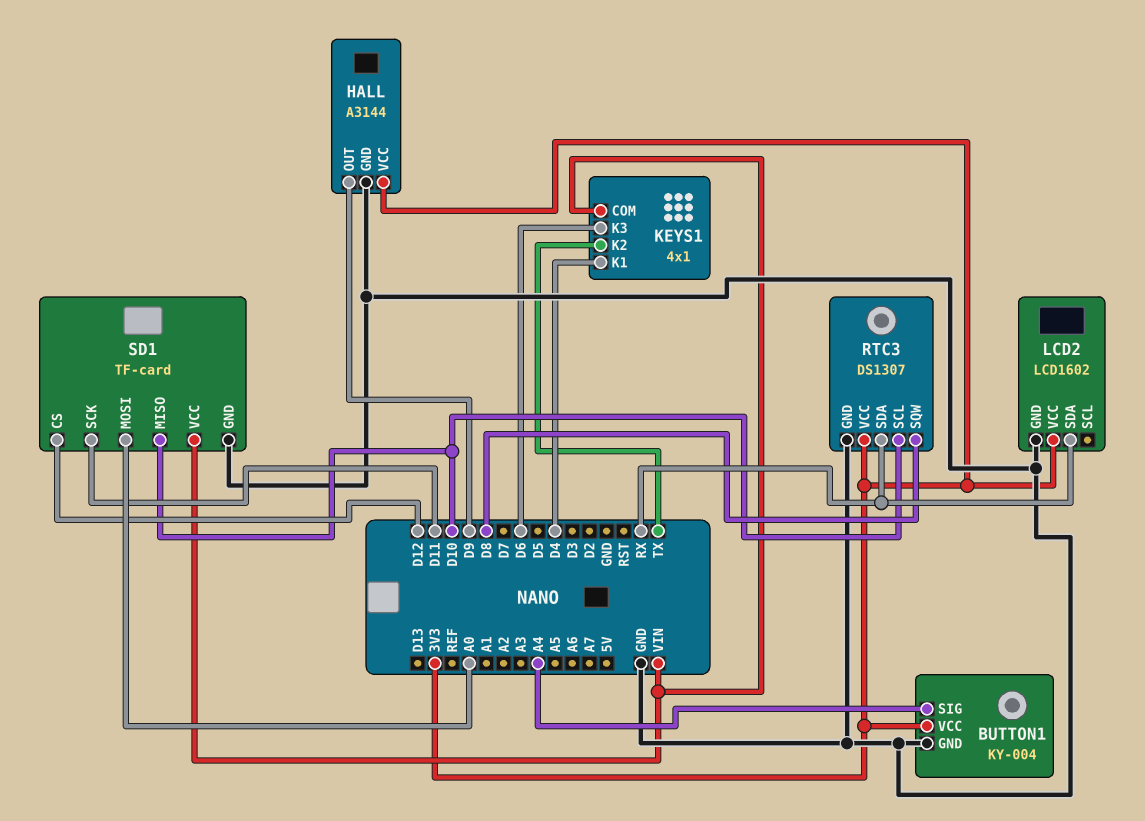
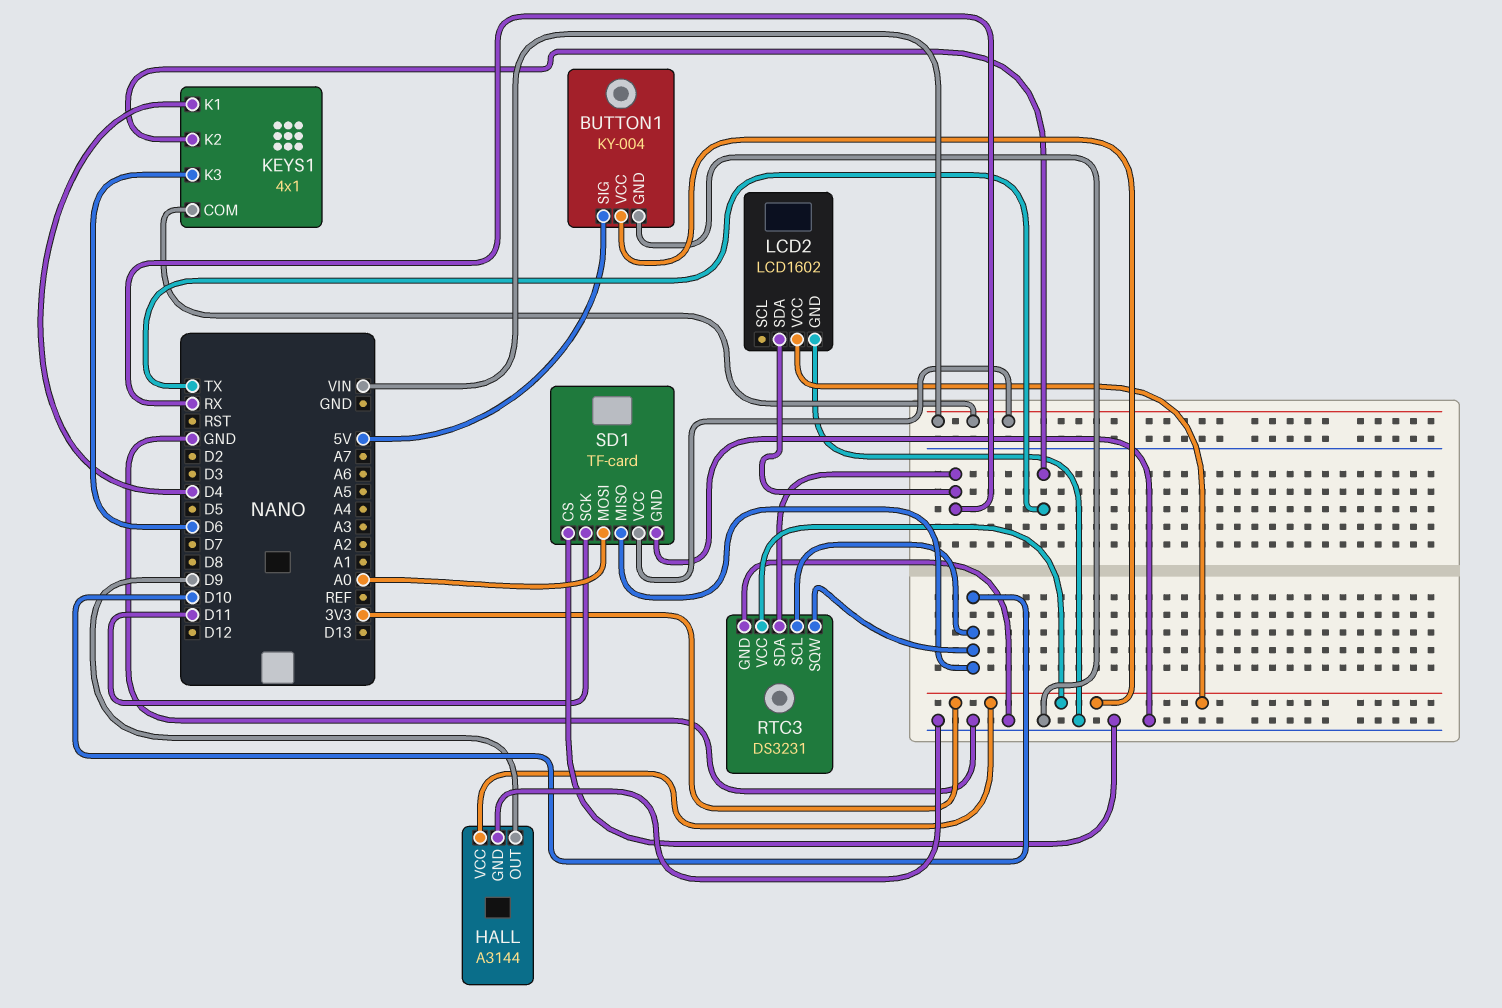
BUTTON1 pin SIG: A4 -> 5V
RTC3: DS1307 -> DS3231
RTC3 pin SQW: D8 -> D10
SD1 pin CS: D12 -> GND

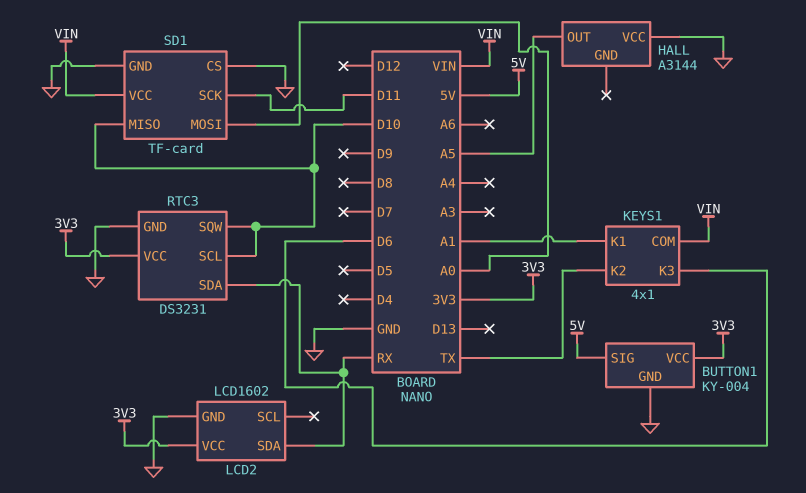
HALL pin GND: GND -> none
HALL pin OUT: D9 -> A5
HALL pin VCC: 3V3 -> GND
KEYS1 pin K1: D4 -> A1

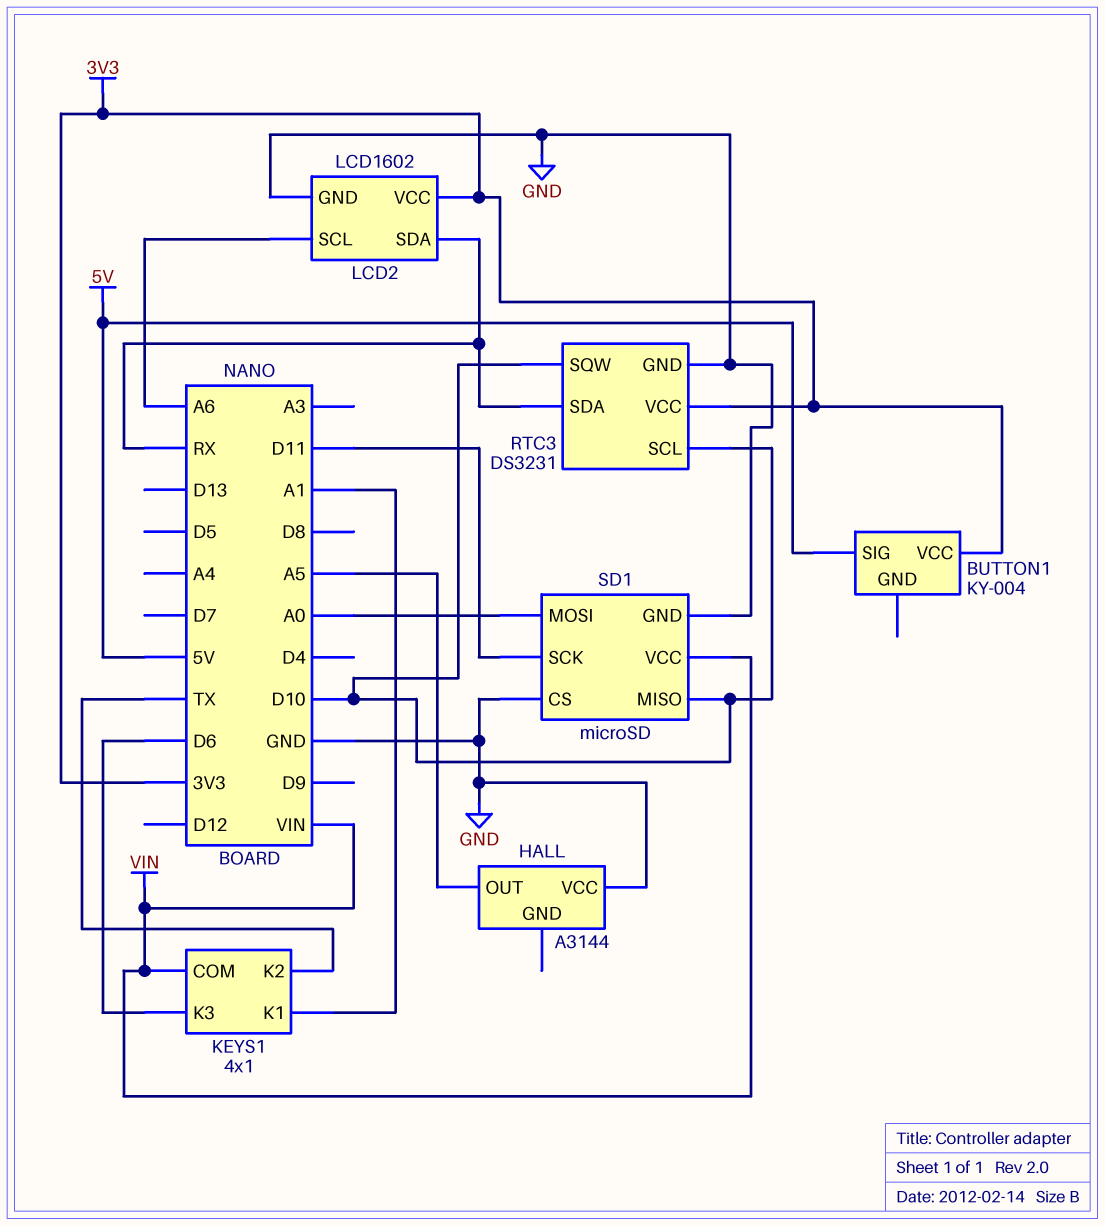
BUTTON1 pin GND: GND -> none
LCD2 pin SCL: none -> A6
SD1: TF-card -> microSD

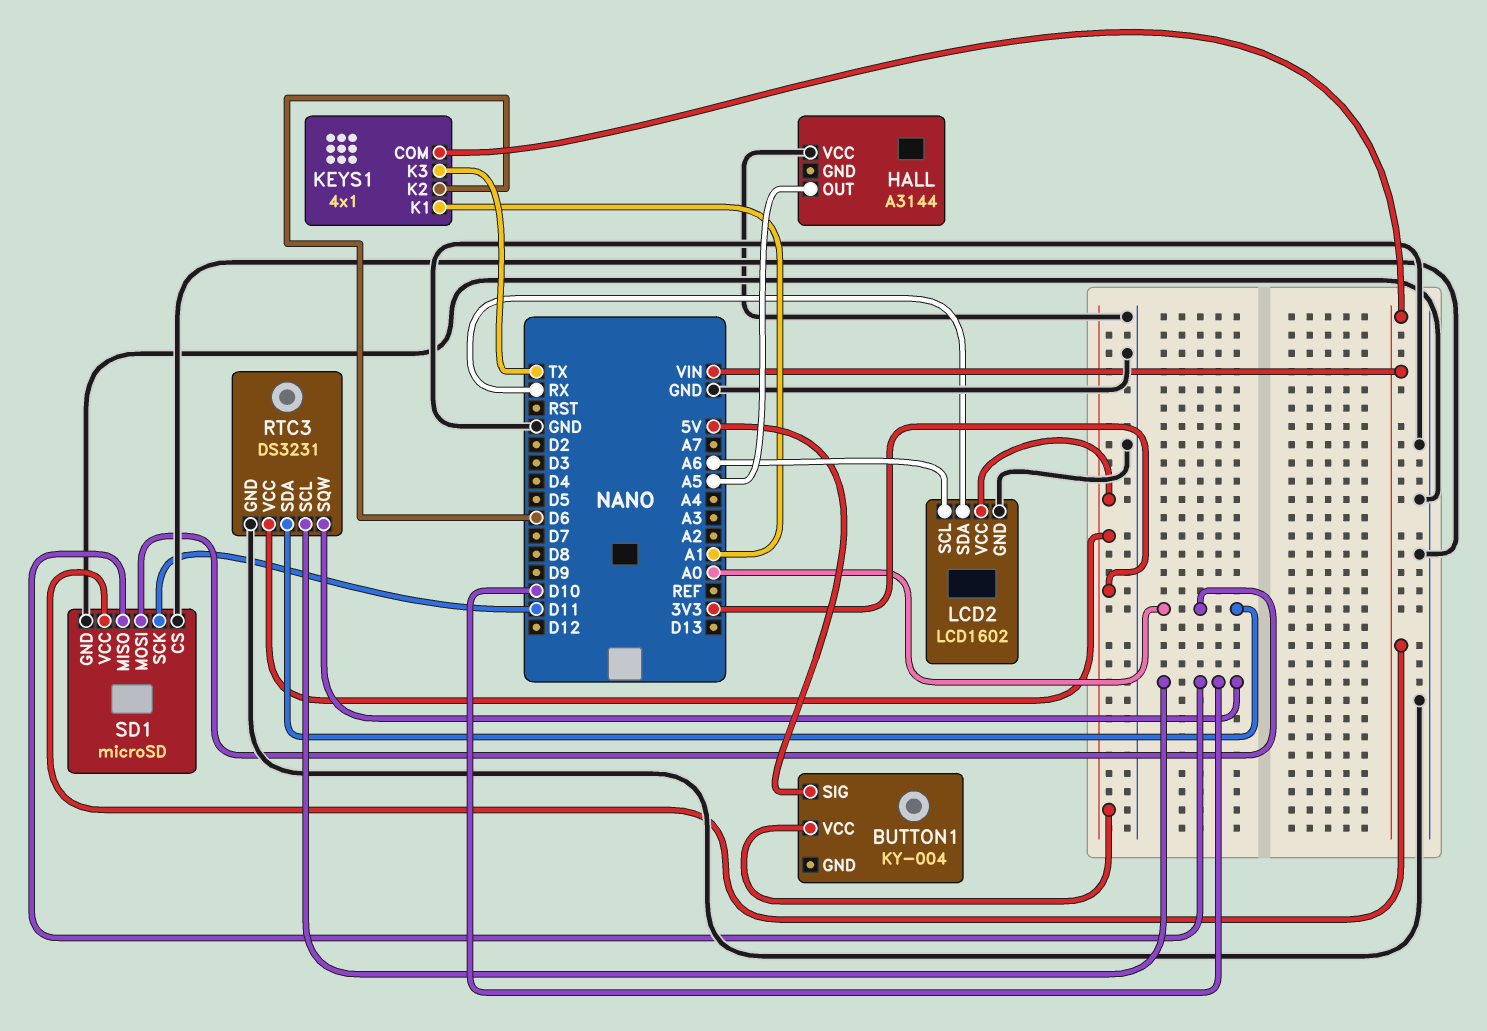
KEYS1 pin K2: TX -> D6
KEYS1 pin K3: D6 -> TX
RTC3 pin SDA: RX -> A0

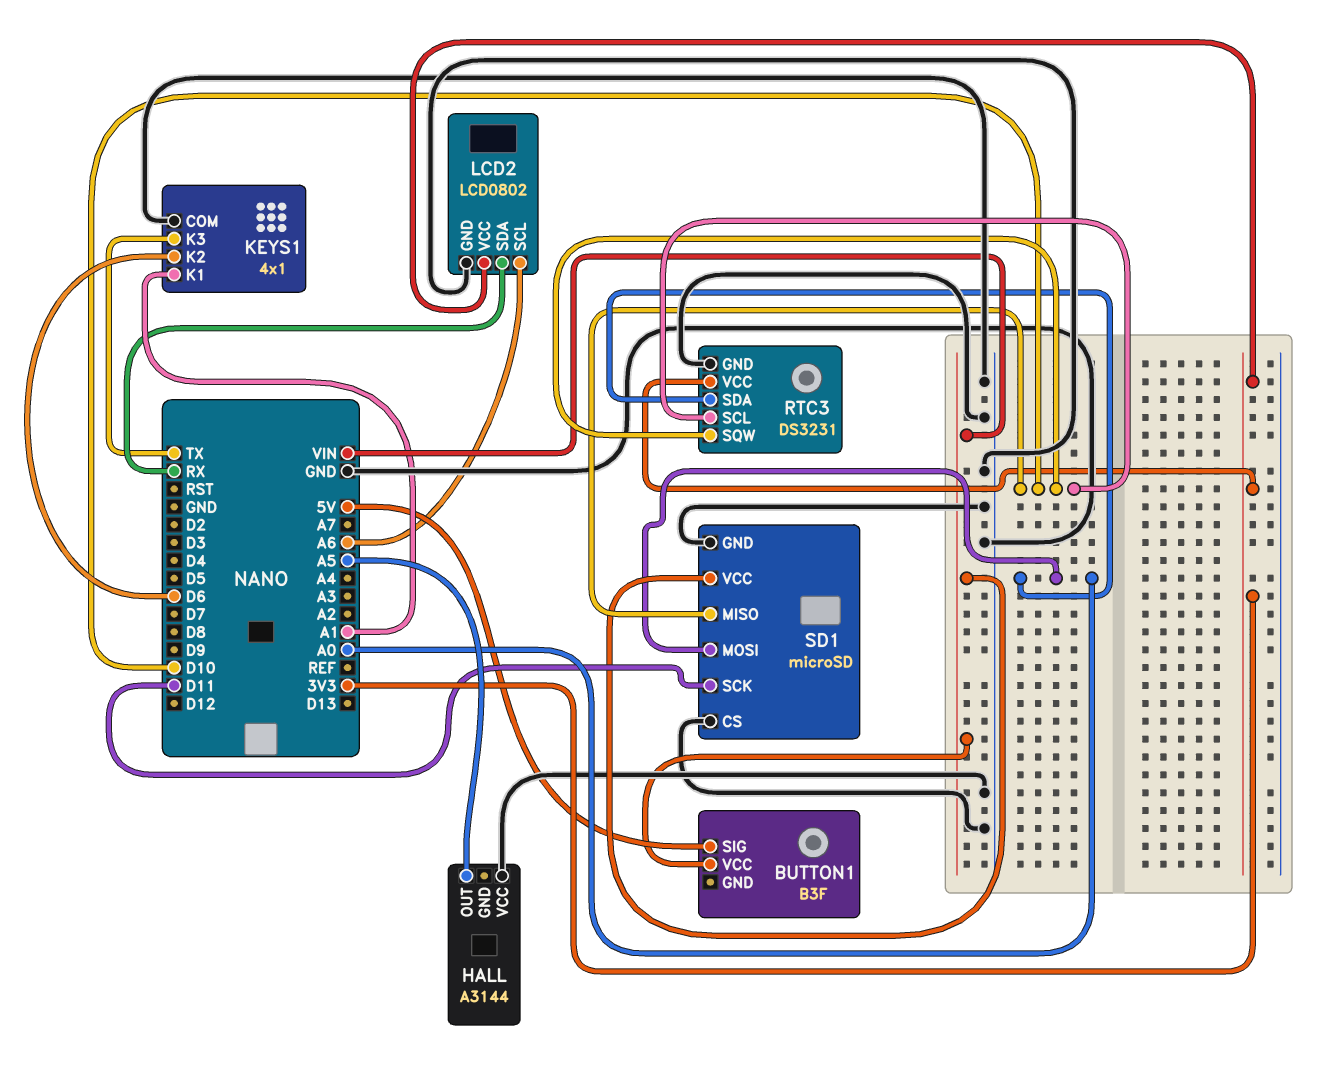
BUTTON1: KY-004 -> B3F
BUTTON1 pin VCC: 3V3 -> VIN
KEYS1 pin COM: VIN -> GND
LCD2: LCD1602 -> LCD0802

